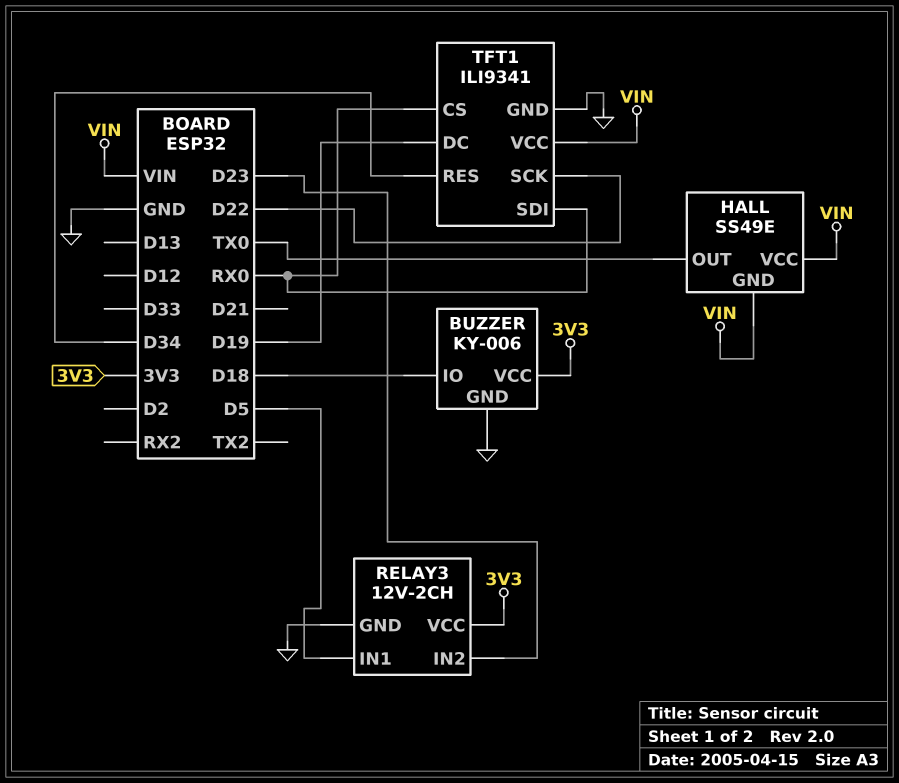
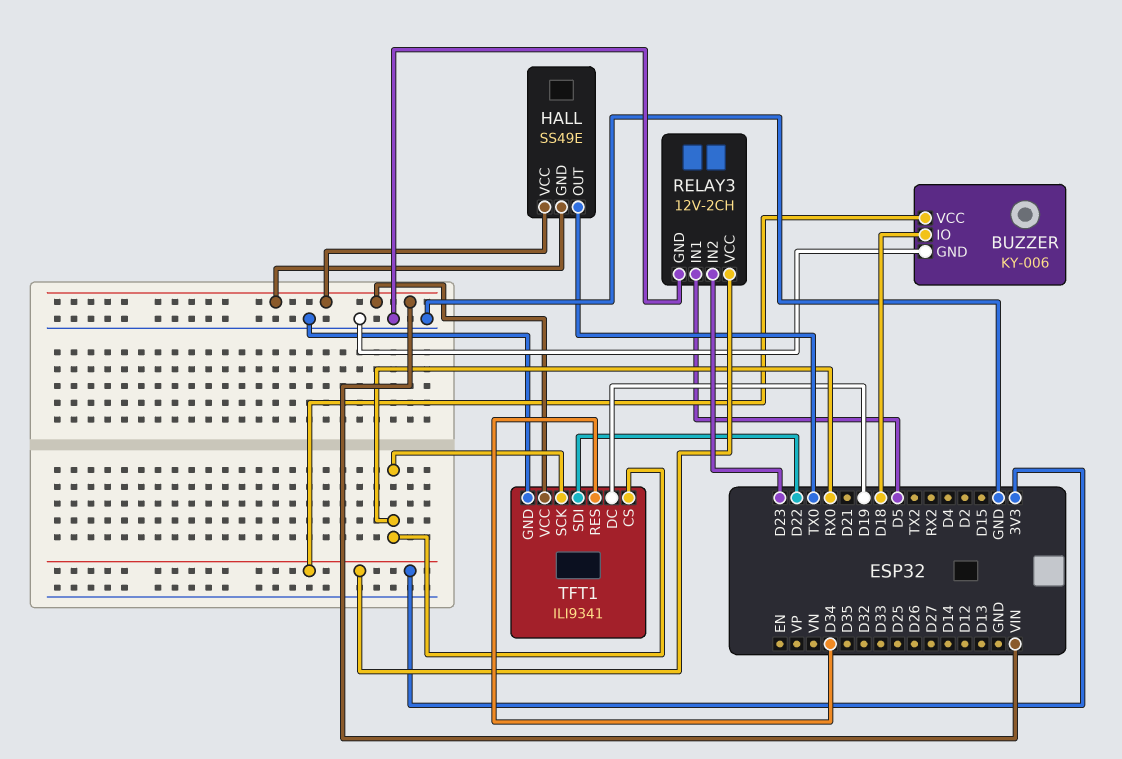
TFT1 pin SCK: D22 -> RX0
TFT1 pin SDI: RX0 -> D22

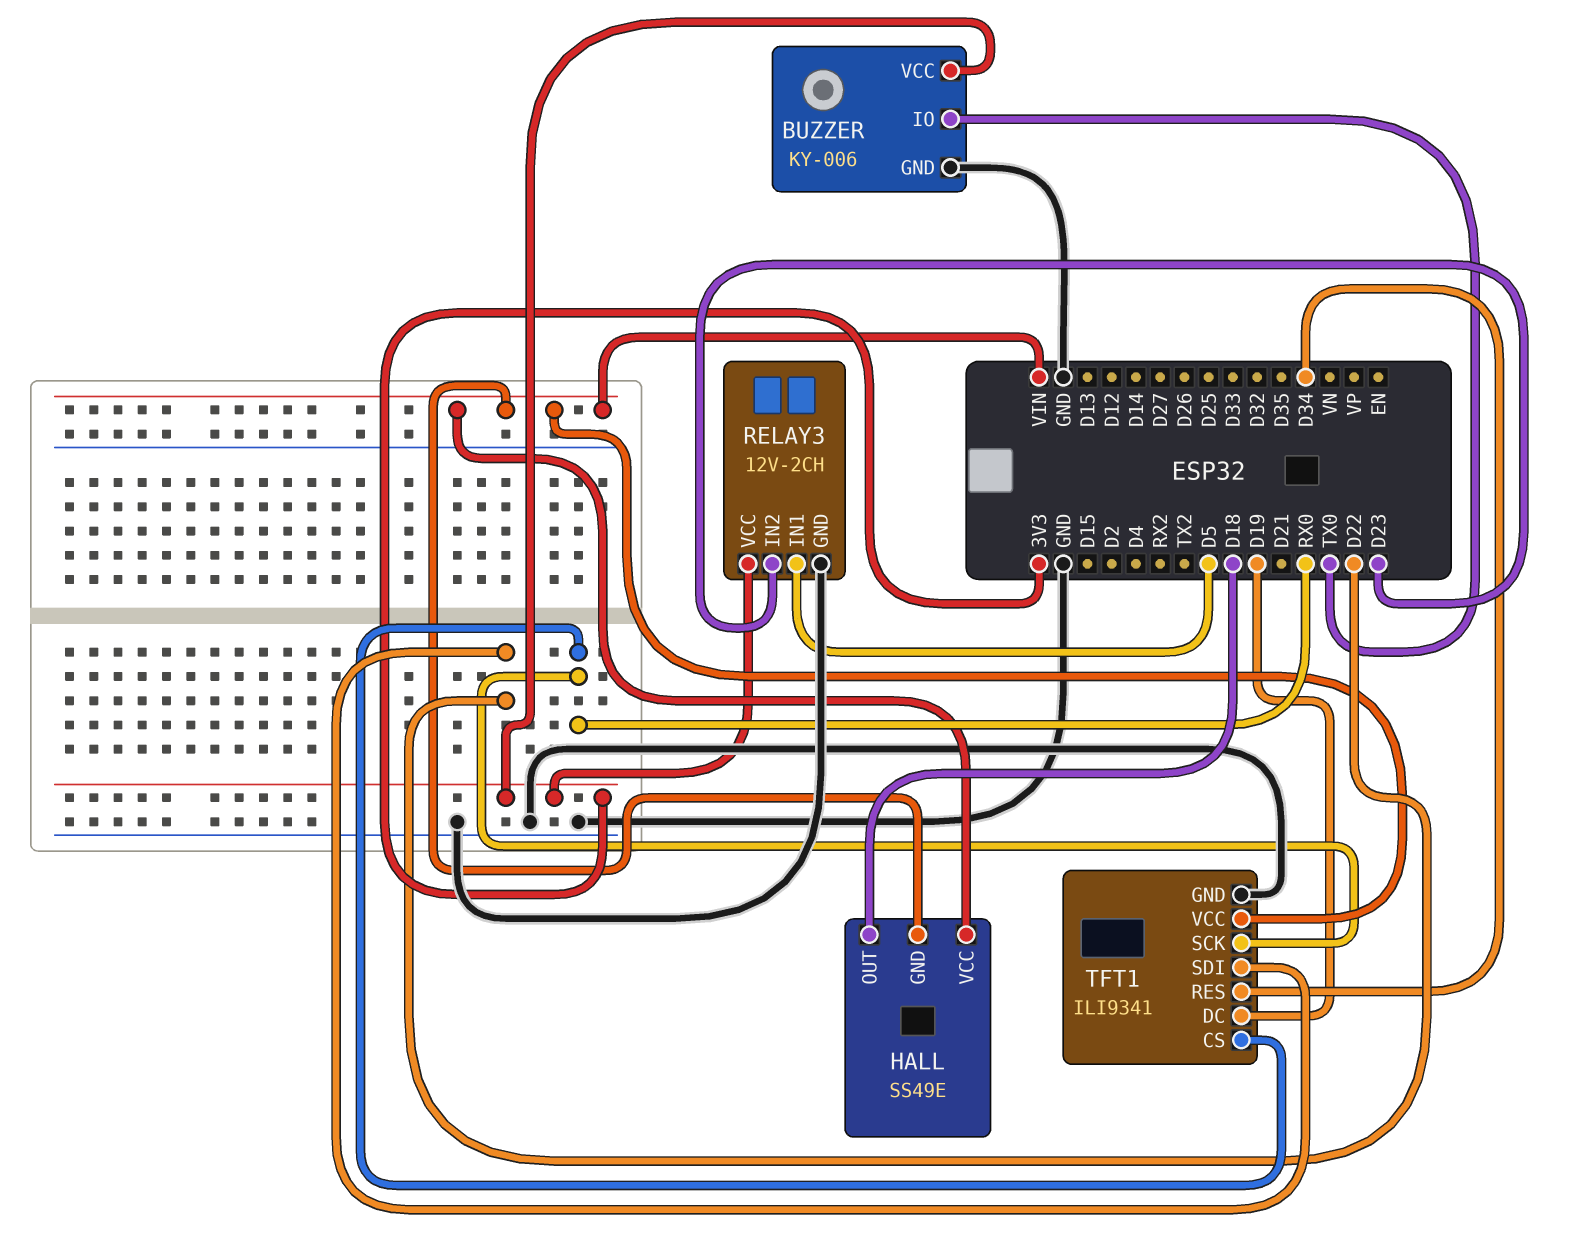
BUZZER pin IO: D18 -> TX0
HALL pin OUT: TX0 -> D18

